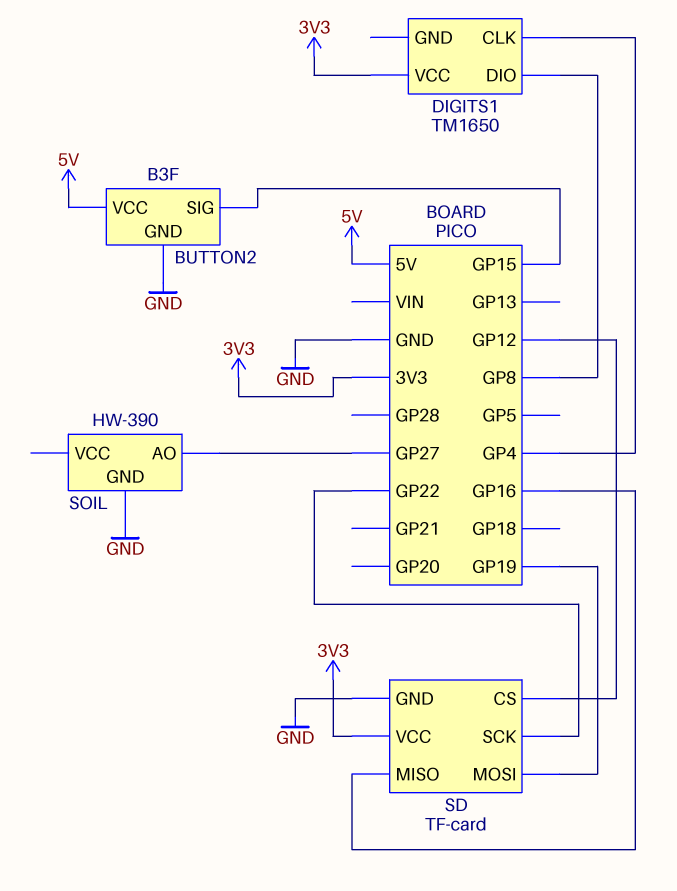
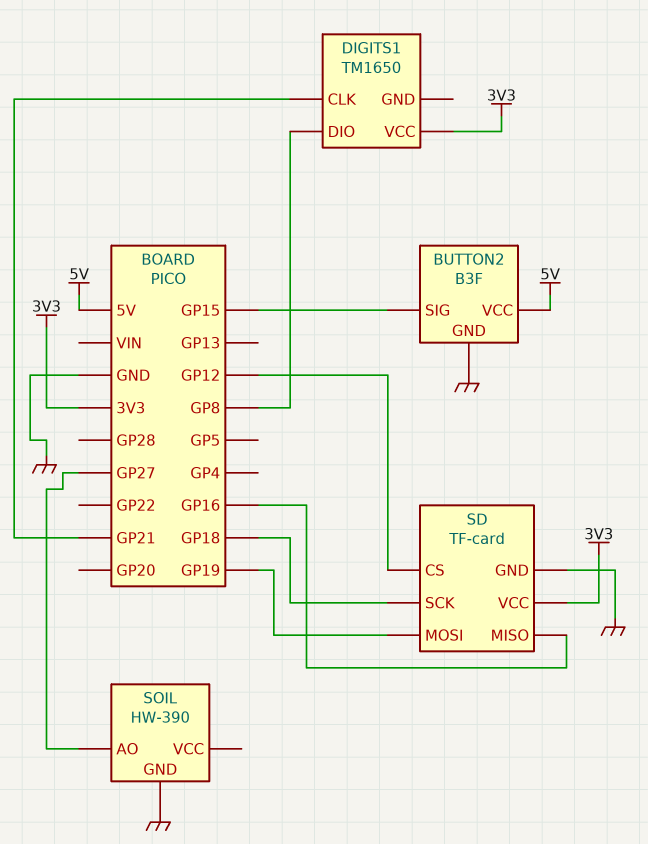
DIGITS1 pin CLK: GP4 -> GP21
SD pin SCK: GP22 -> GP18

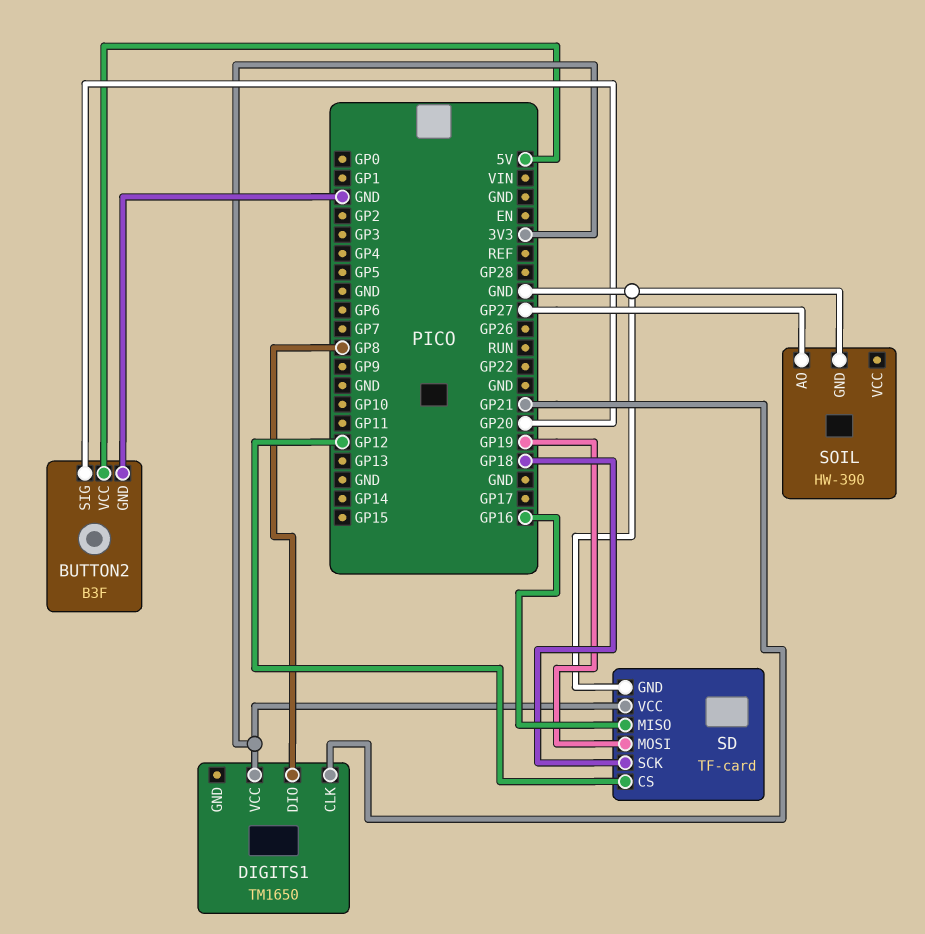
BUTTON2 pin SIG: GP15 -> GP20

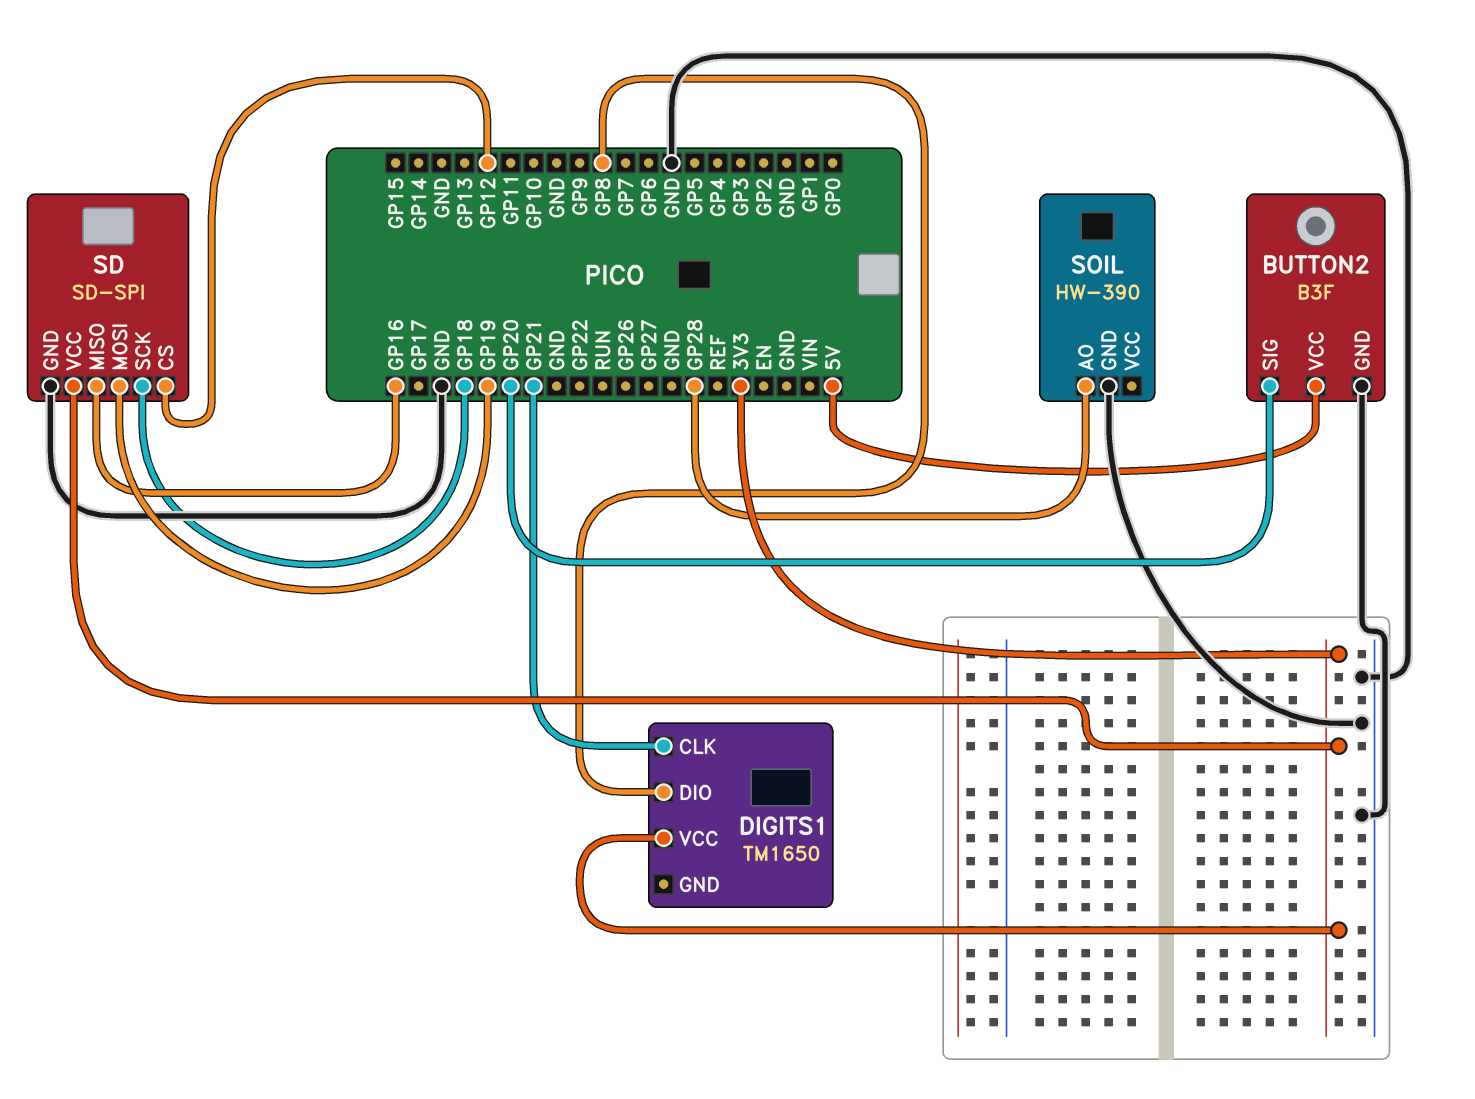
SD: TF-card -> SD-SPI
SOIL pin AO: GP27 -> GP28

